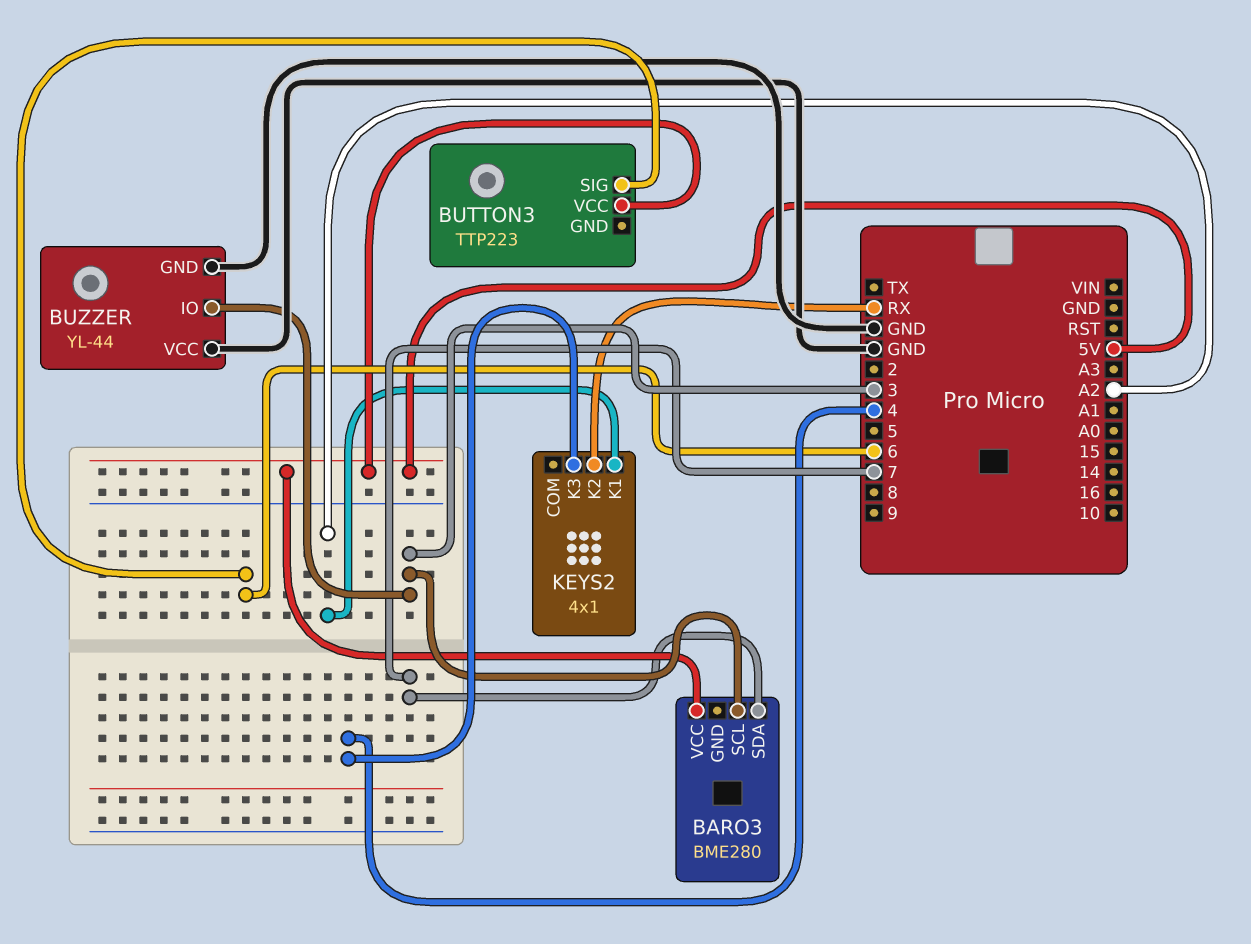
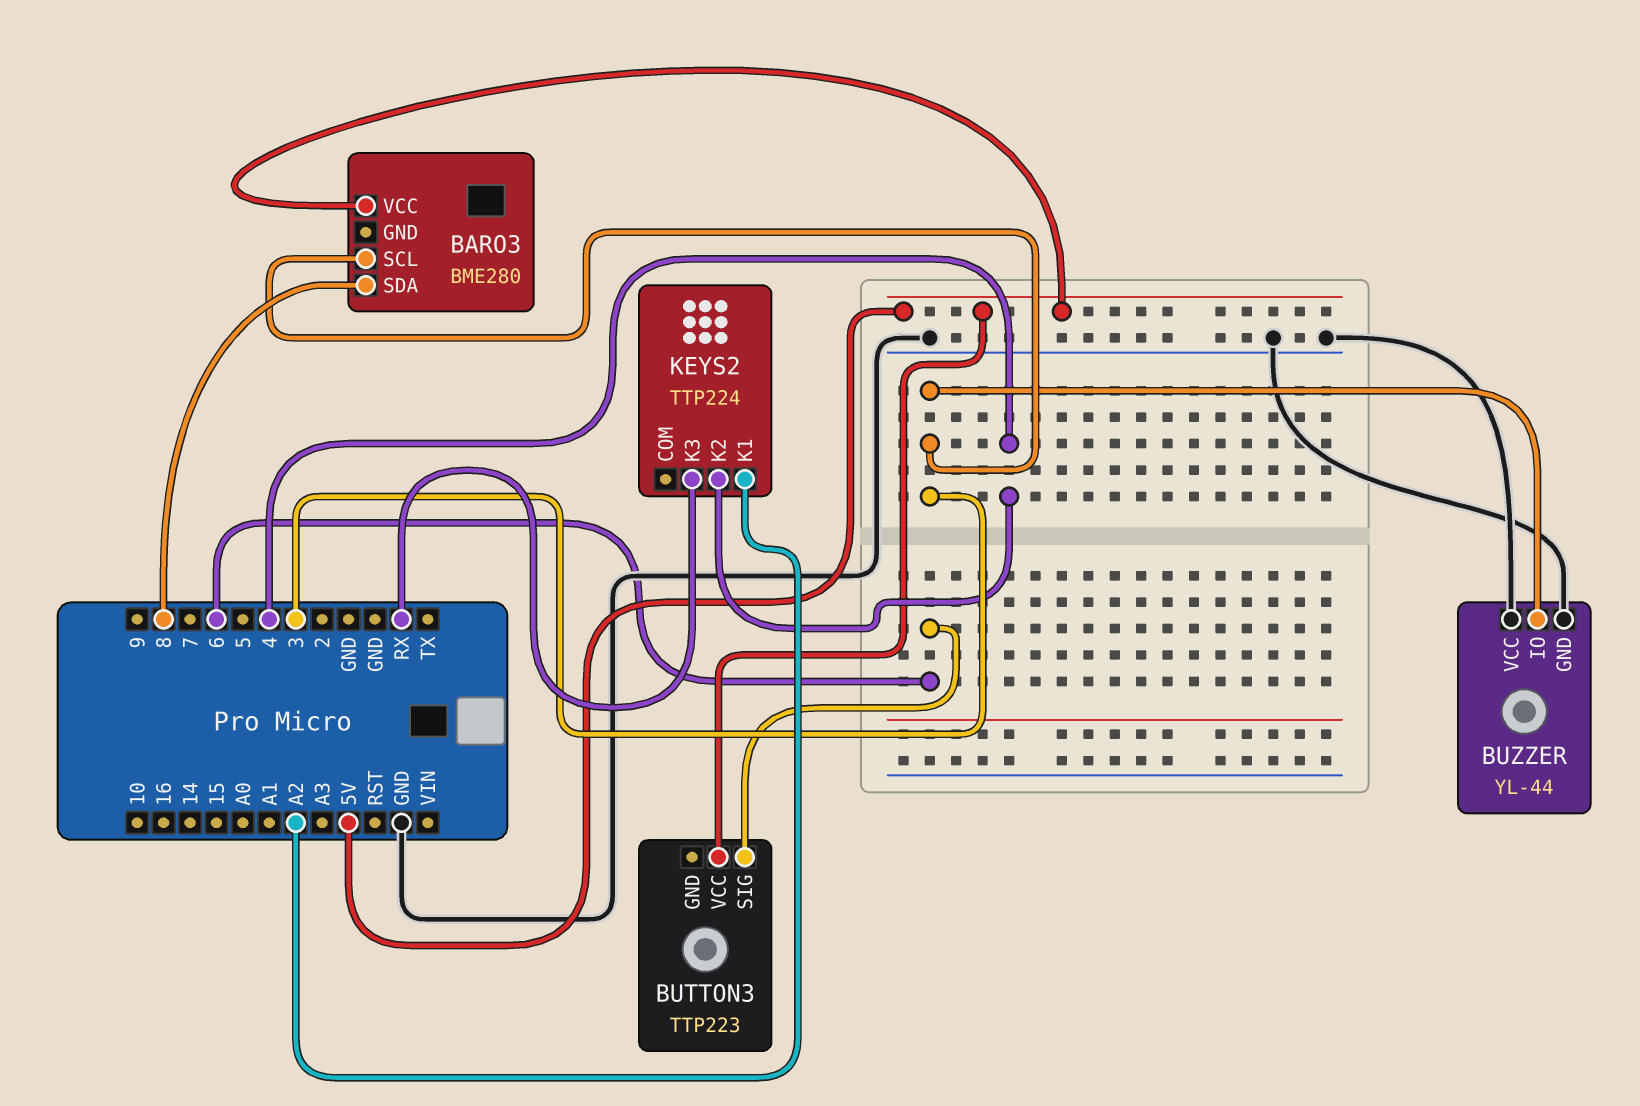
BARO3 pin SDA: 7 -> 8
KEYS2: 4x1 -> TTP224
KEYS2 pin K2: RX -> 4
KEYS2 pin K3: 4 -> RX

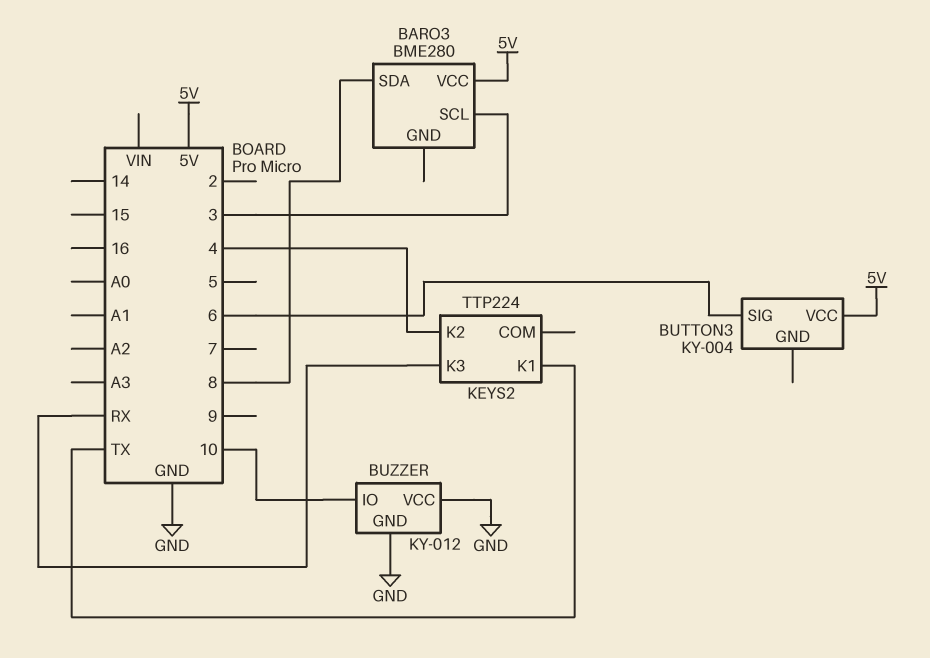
BUTTON3: TTP223 -> KY-004
BUZZER: YL-44 -> KY-012
BUZZER pin IO: 3 -> 10
KEYS2 pin K1: A2 -> TX

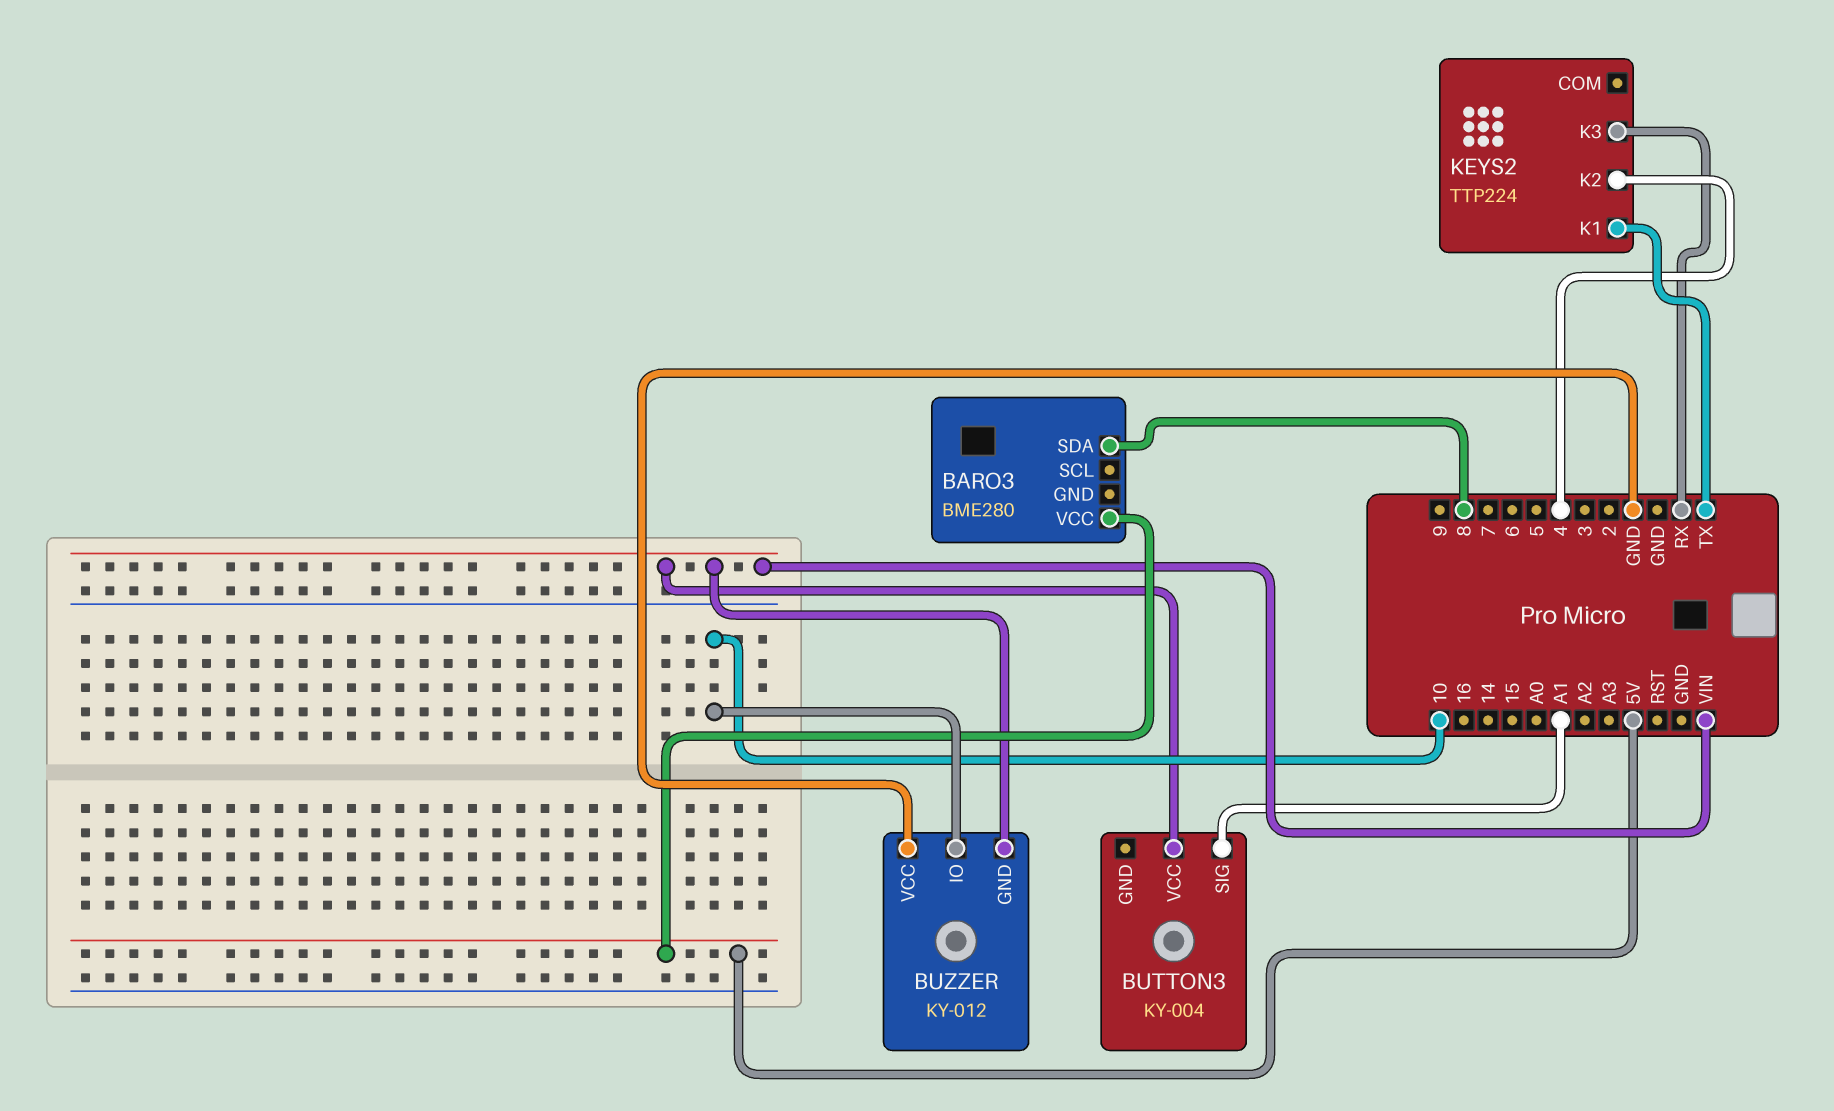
BARO3 pin SCL: 3 -> none
BUTTON3 pin SIG: 6 -> A1
BUTTON3 pin VCC: 5V -> VIN
BUZZER pin GND: GND -> VIN

